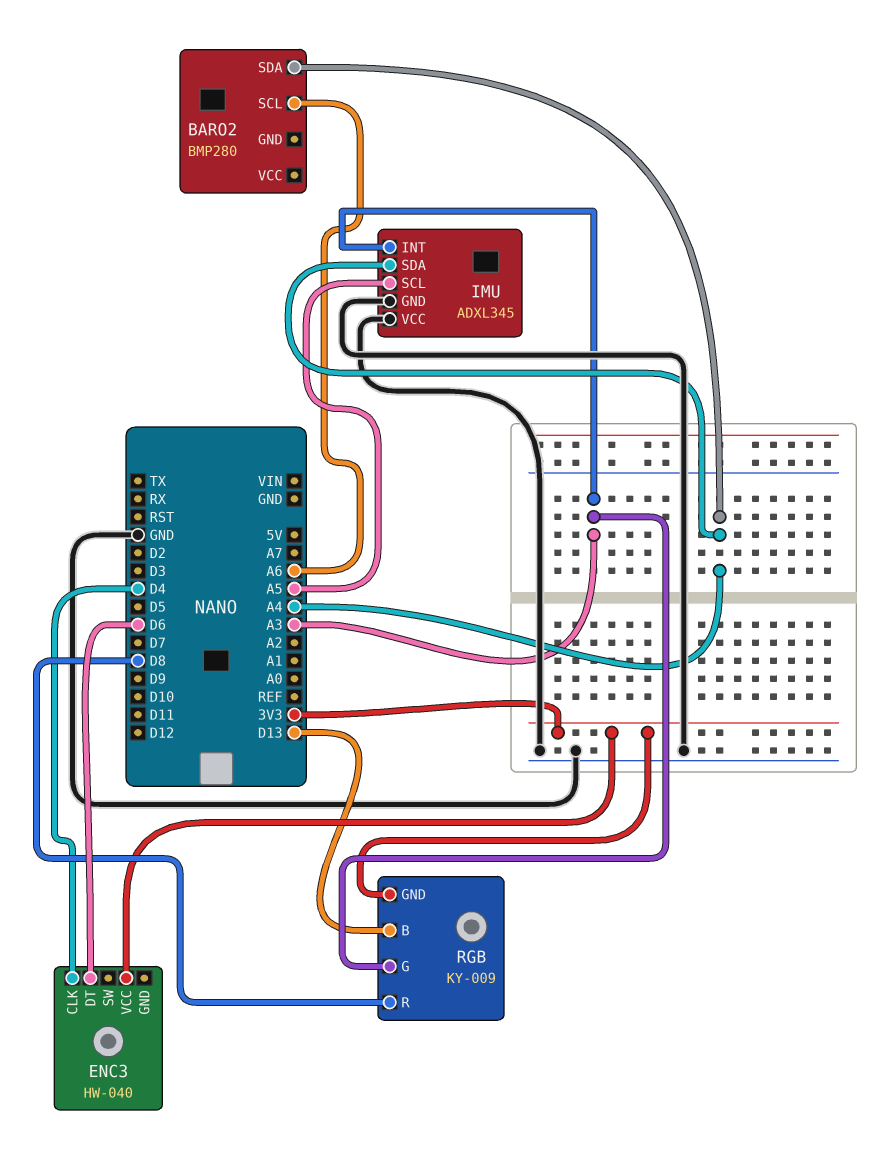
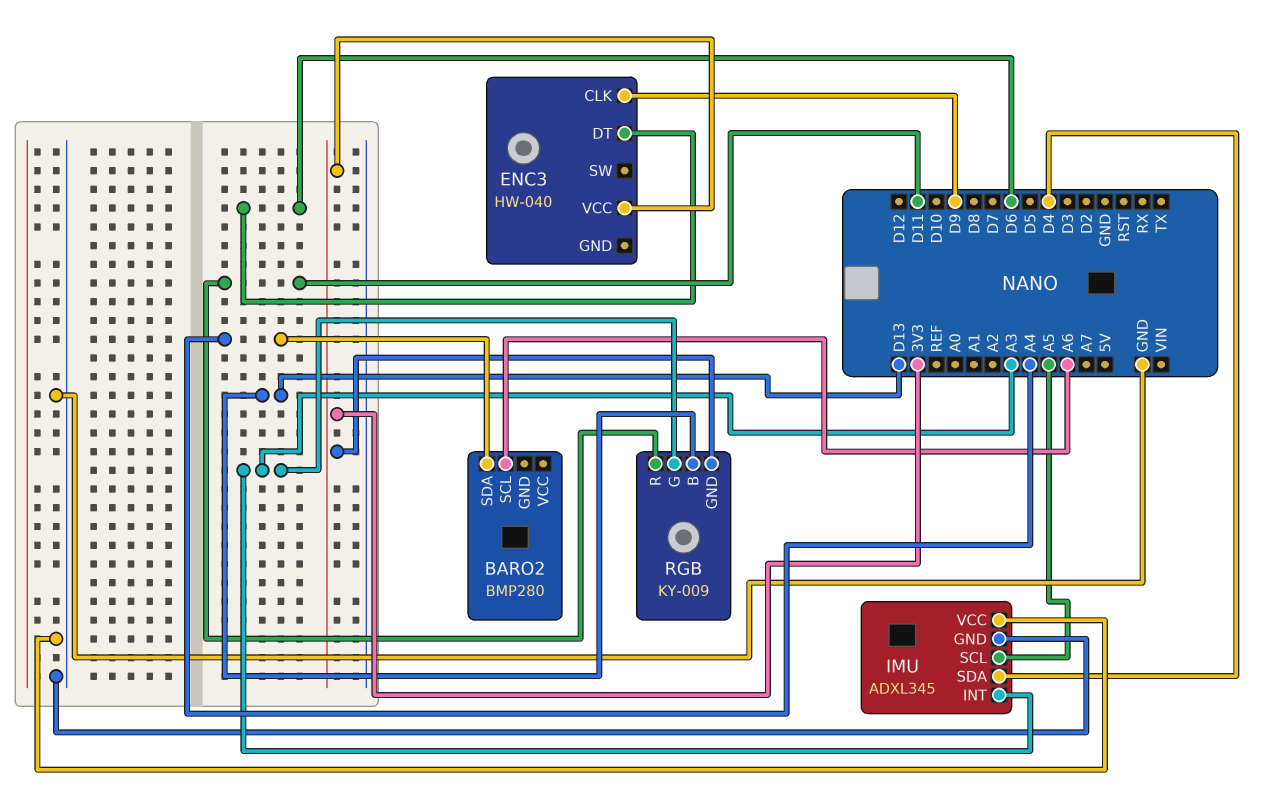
ENC3 pin CLK: D4 -> D9
IMU pin SDA: A4 -> D4
RGB pin R: D8 -> D11

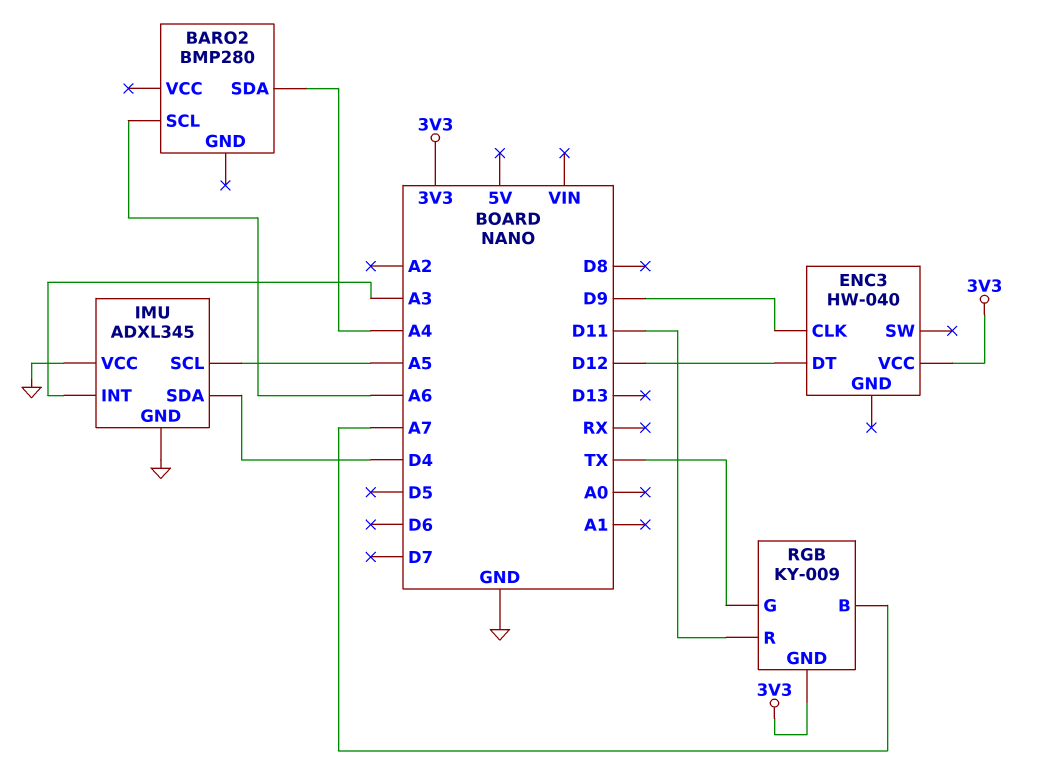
ENC3 pin DT: D6 -> D12
RGB pin B: D13 -> A7
RGB pin G: A3 -> TX

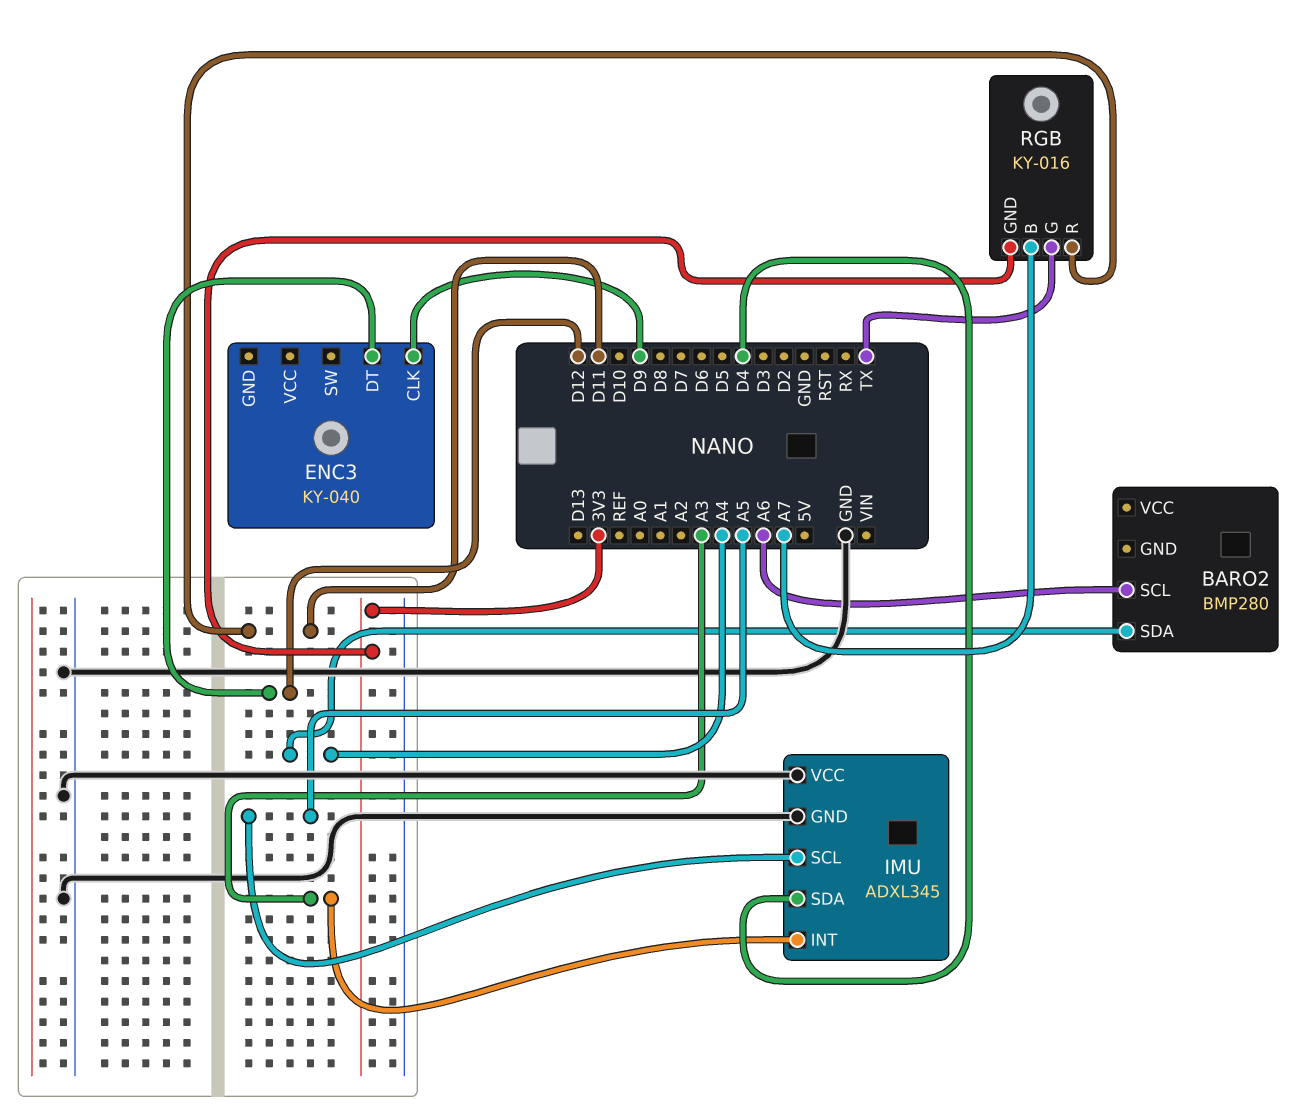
ENC3: HW-040 -> KY-040
ENC3 pin VCC: 3V3 -> none
RGB: KY-009 -> KY-016

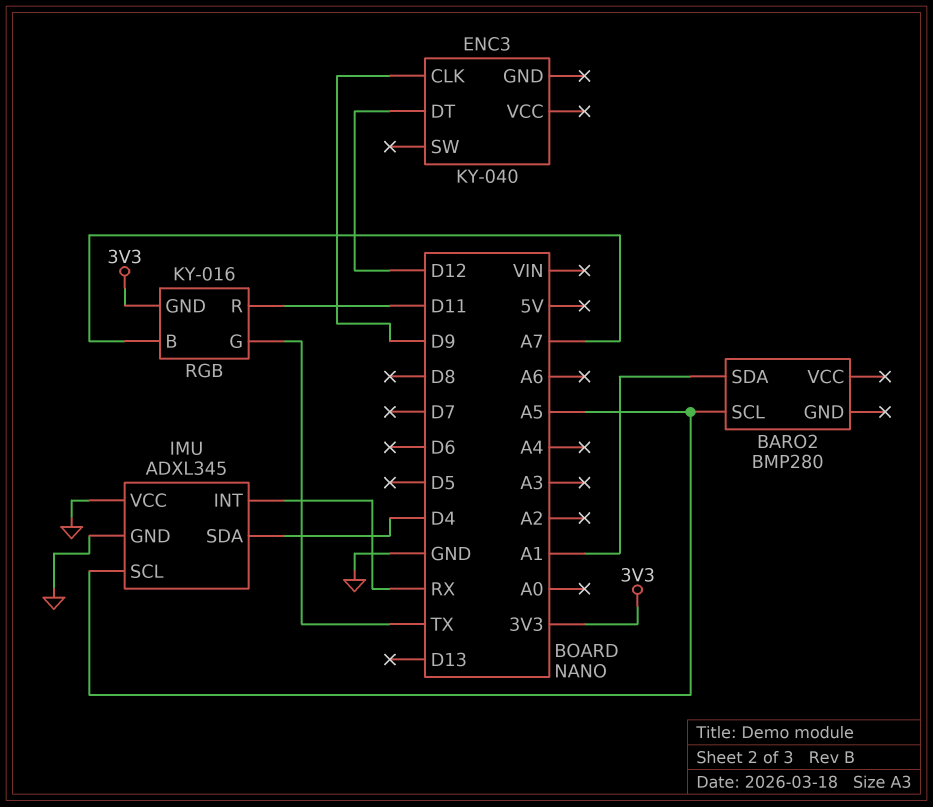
BARO2 pin SCL: A6 -> A5
BARO2 pin SDA: A4 -> A1
IMU pin INT: A3 -> RX

